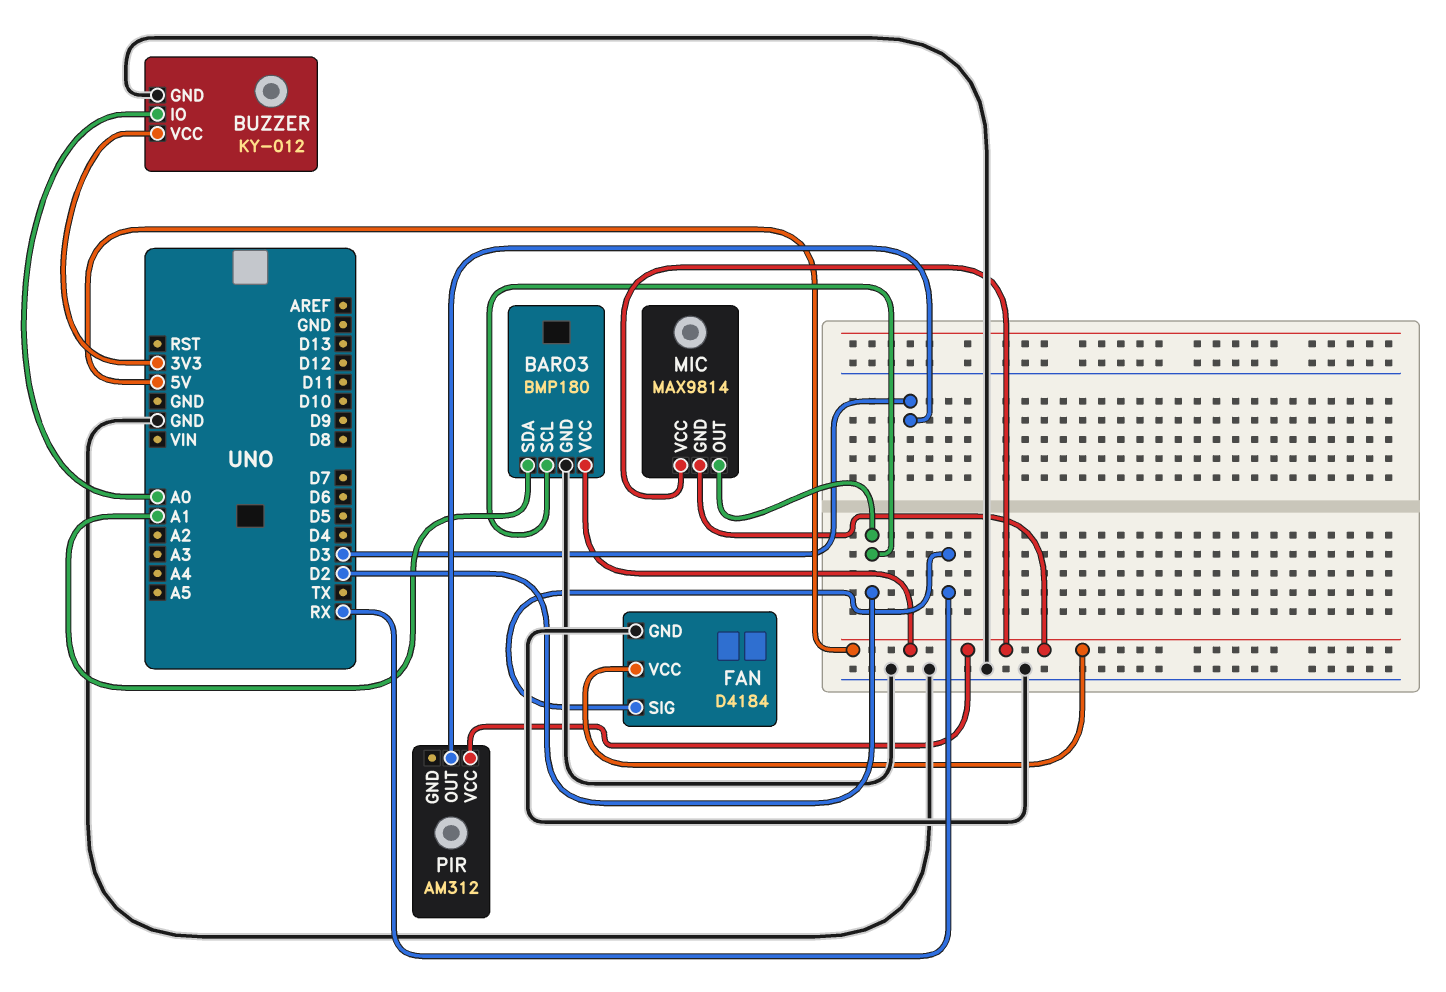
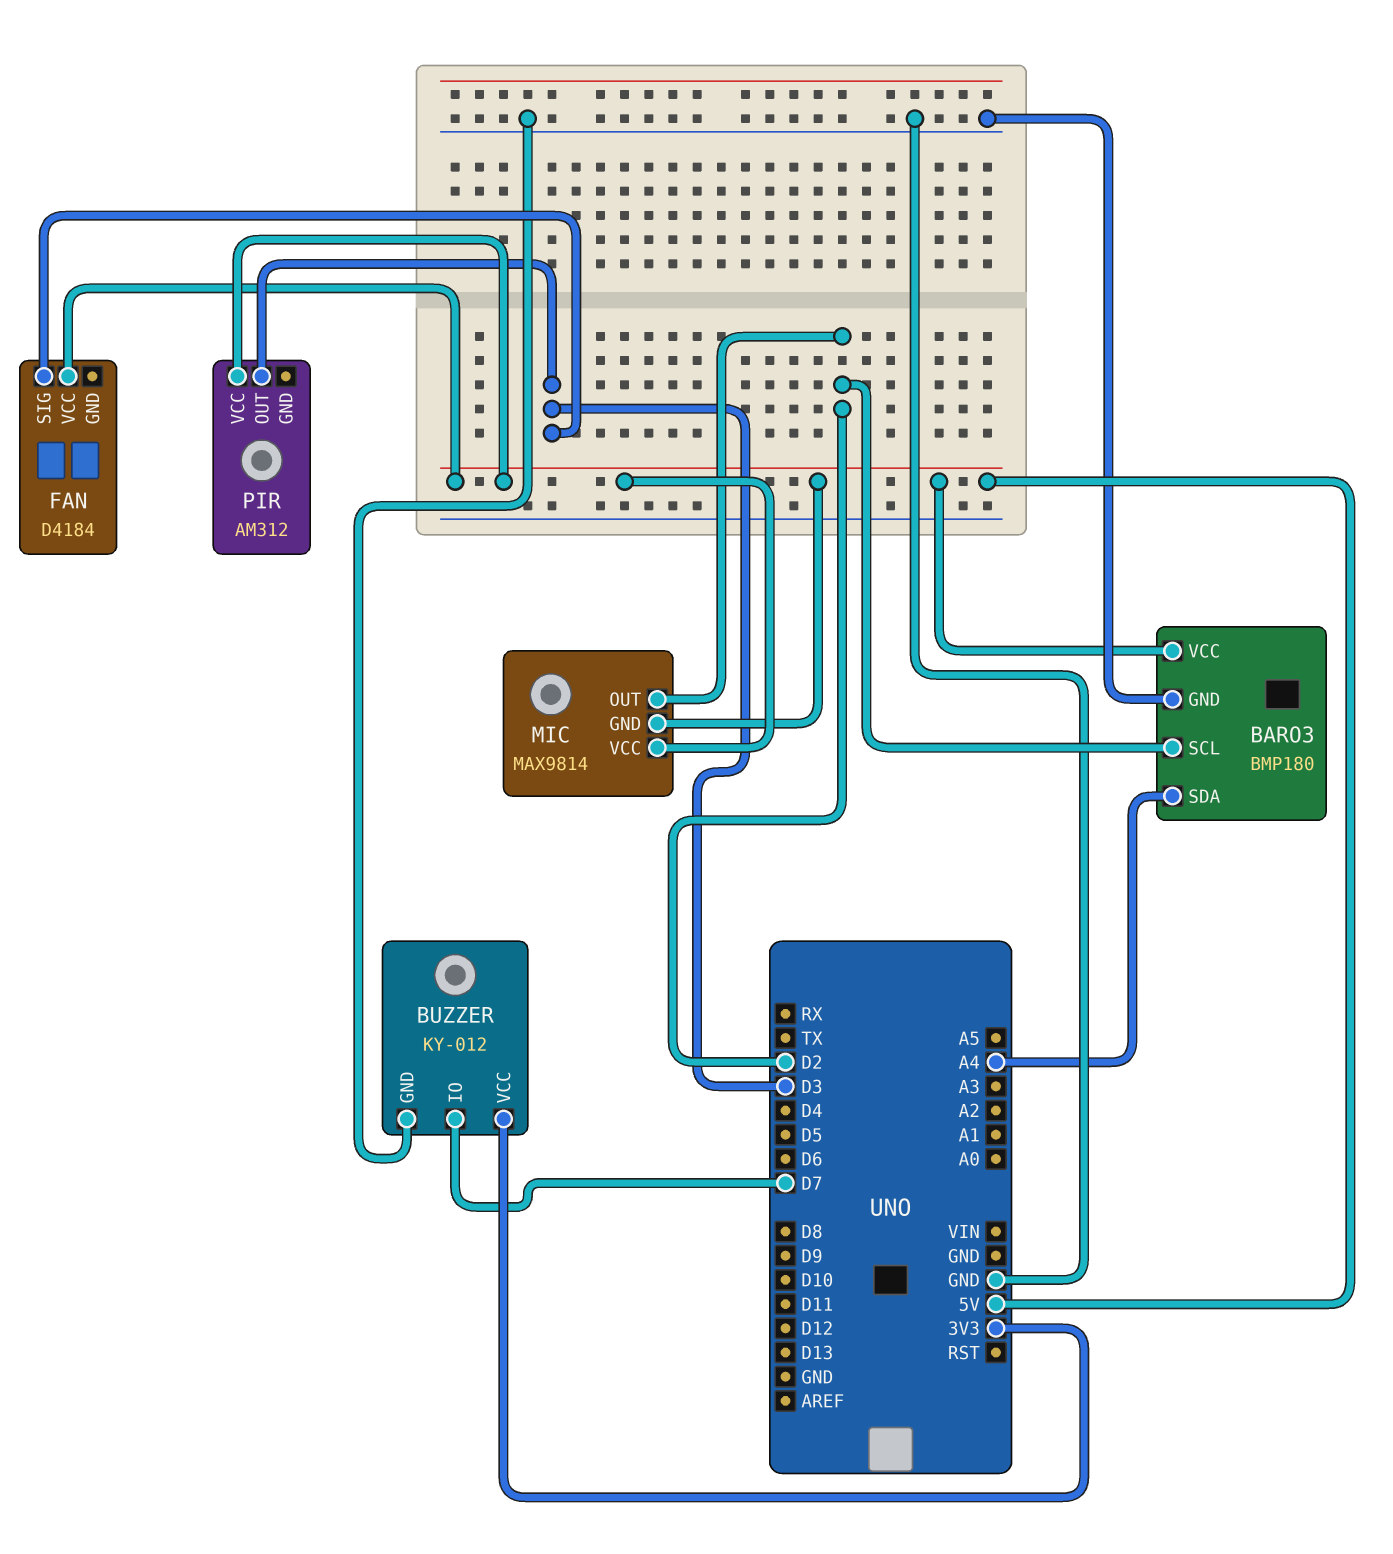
BARO3 pin SDA: A1 -> A4
BUZZER pin IO: A0 -> D7
FAN pin GND: GND -> none
FAN pin SIG: RX -> D3

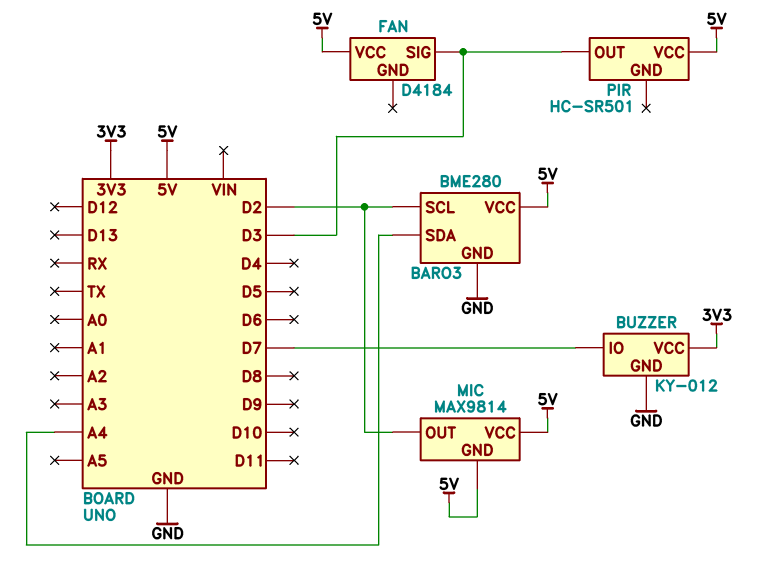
BARO3: BMP180 -> BME280
PIR: AM312 -> HC-SR501

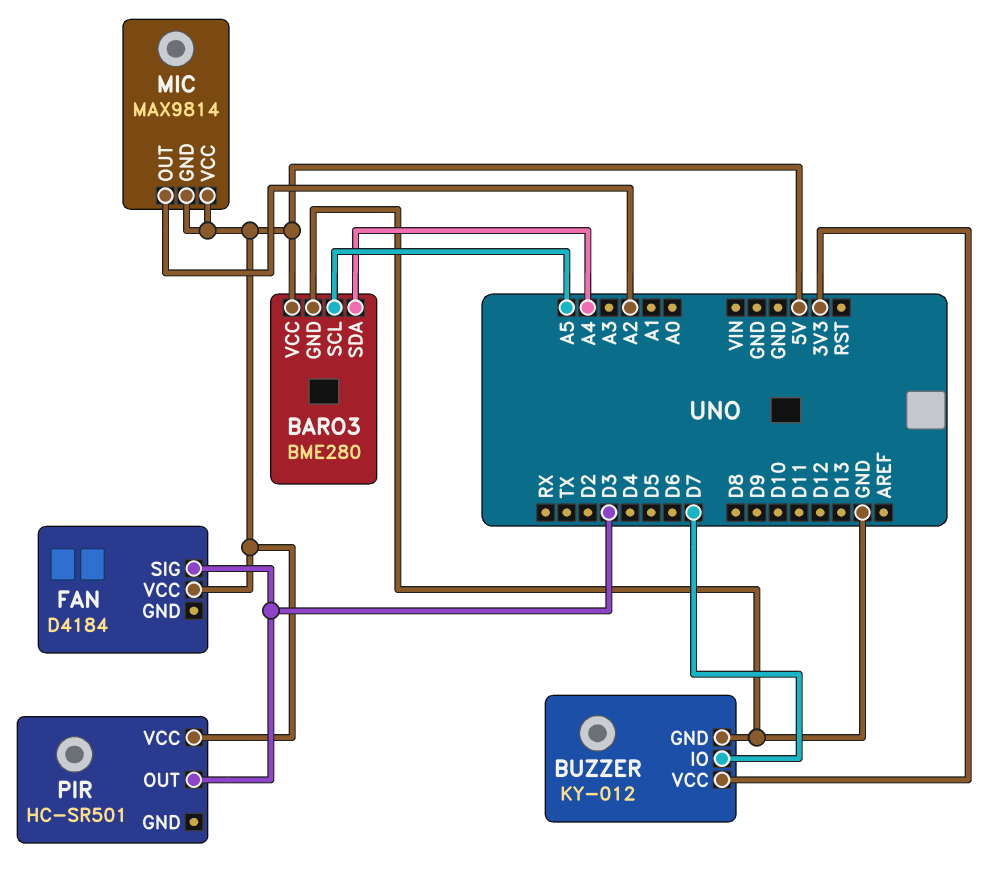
BARO3 pin SCL: D2 -> A5
MIC pin OUT: D2 -> A2

